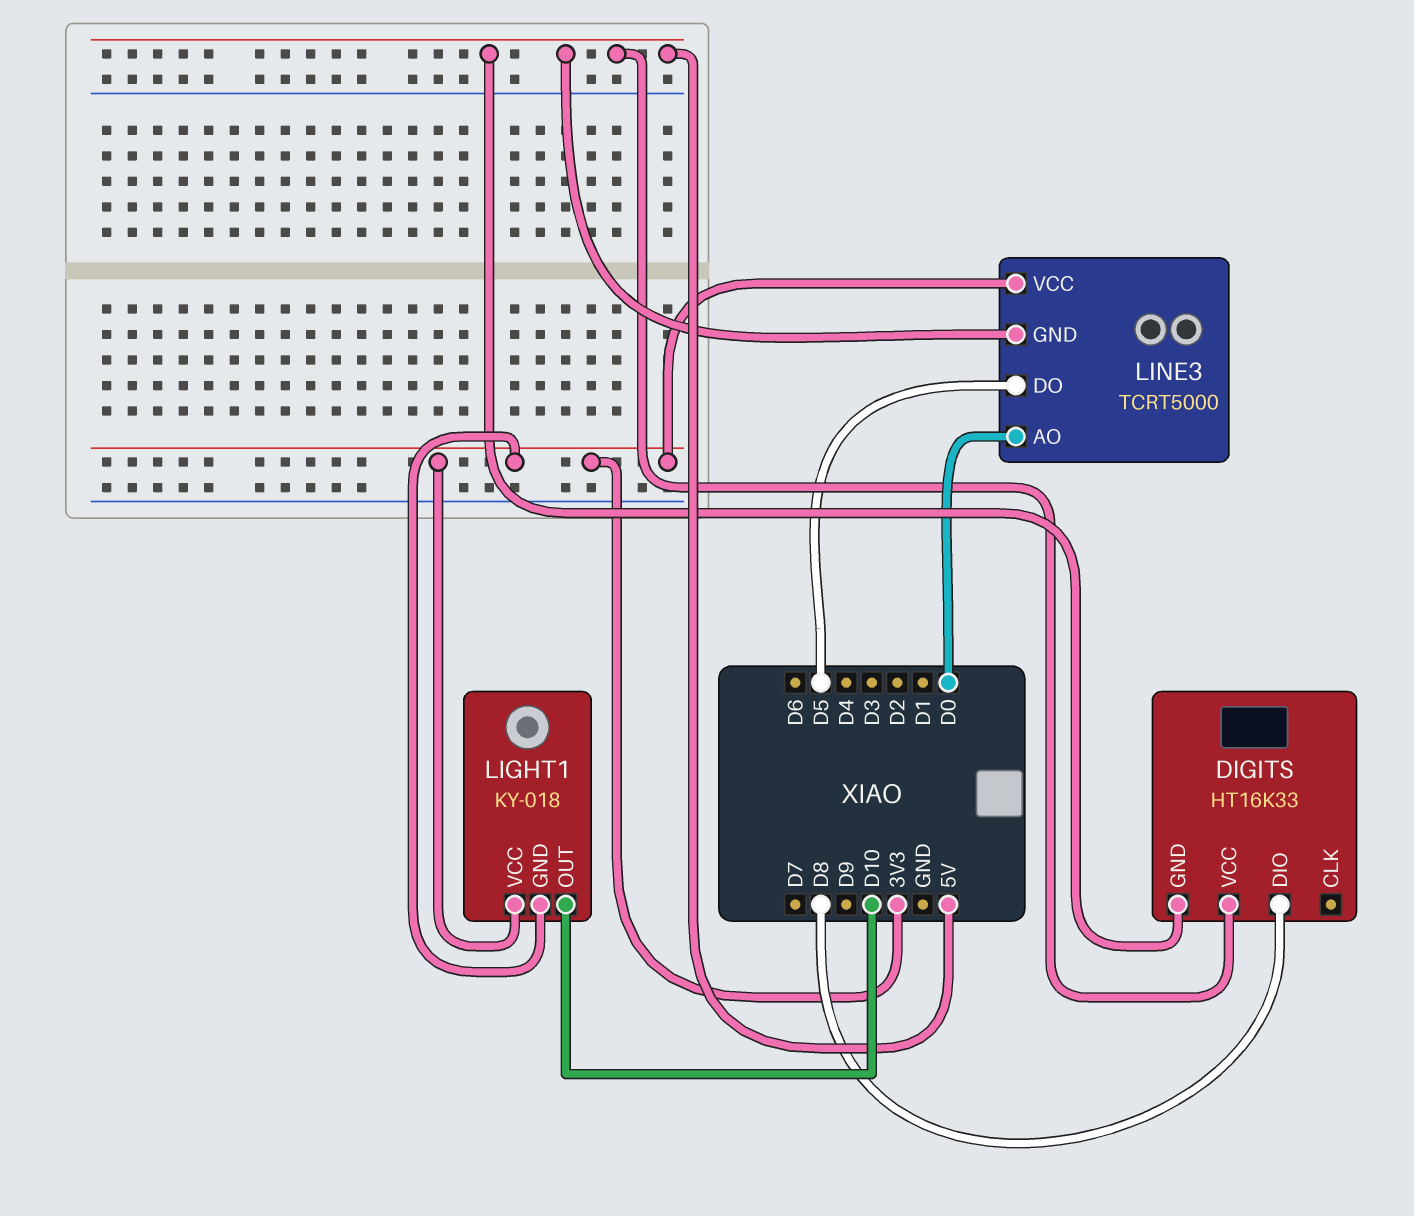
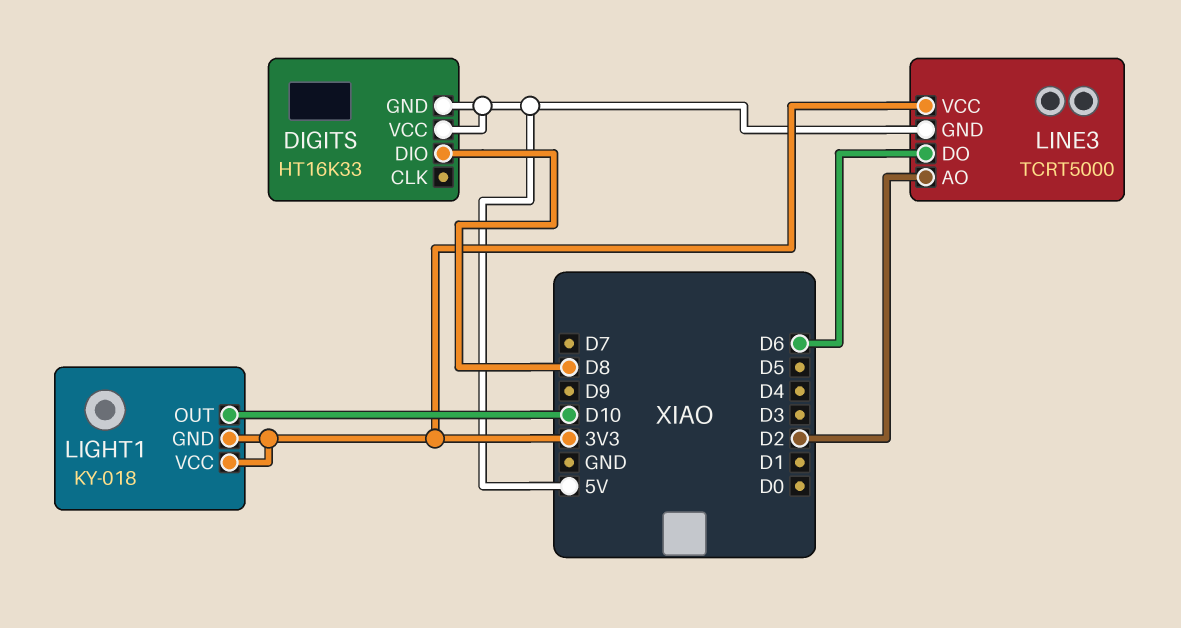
LINE3 pin AO: D0 -> D2
LINE3 pin DO: D5 -> D6

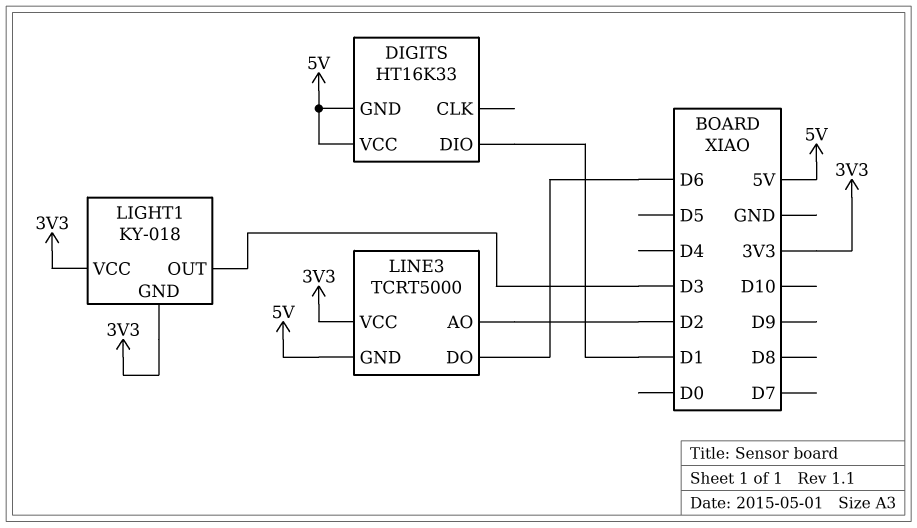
DIGITS pin DIO: D8 -> D1
LIGHT1 pin OUT: D10 -> D3

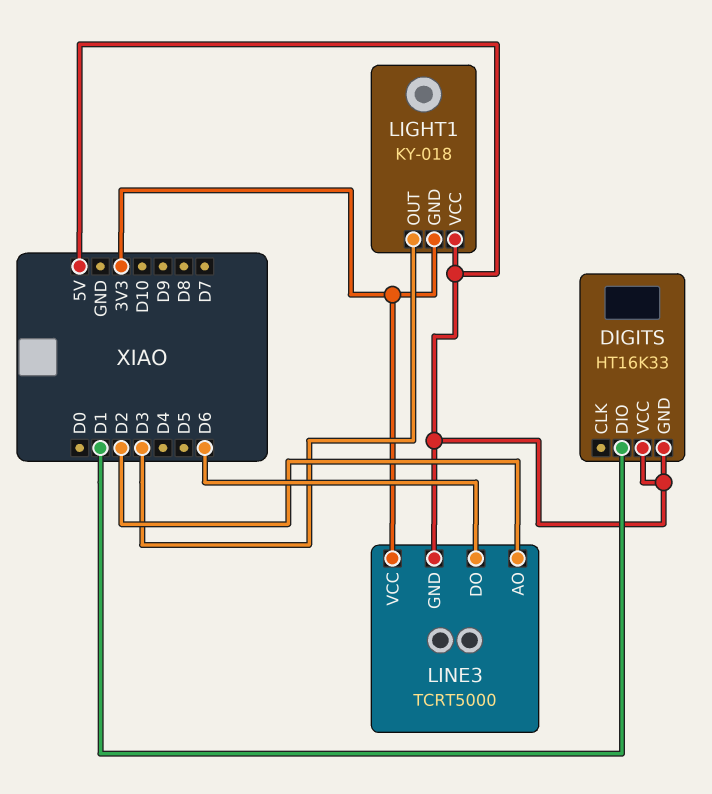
LIGHT1 pin VCC: 3V3 -> 5V

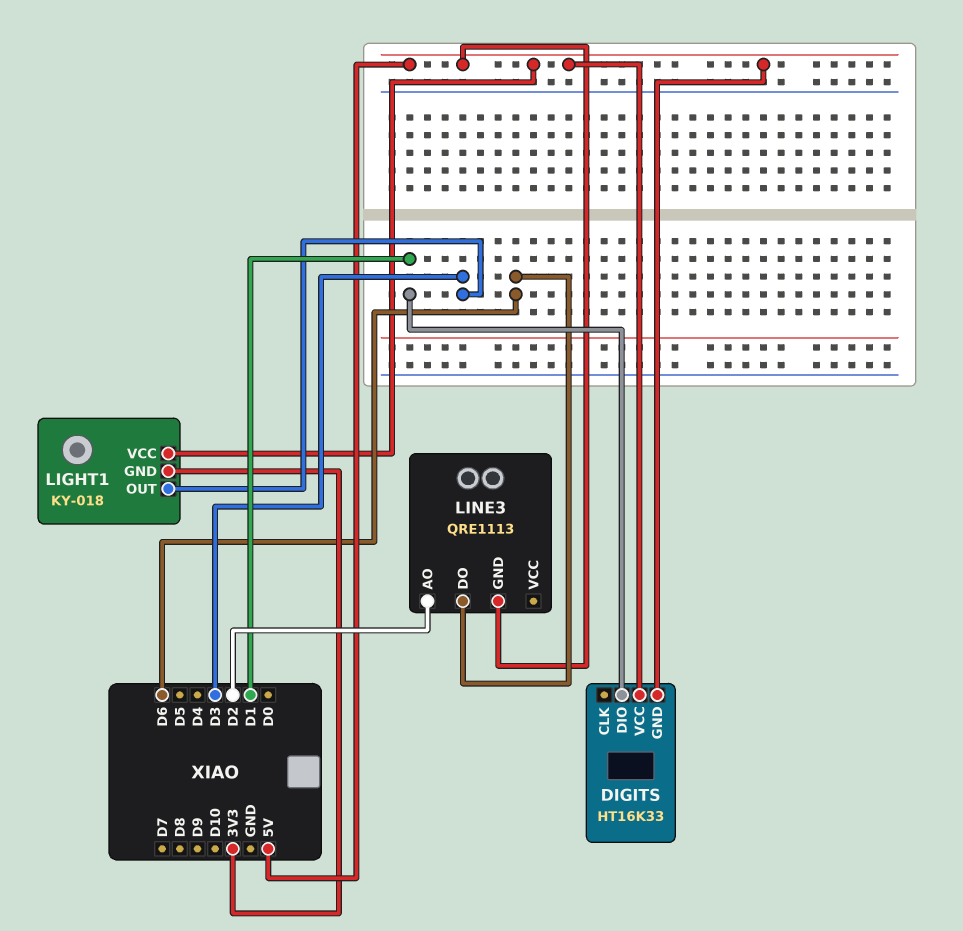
LINE3: TCRT5000 -> QRE1113
LINE3 pin VCC: 3V3 -> none

